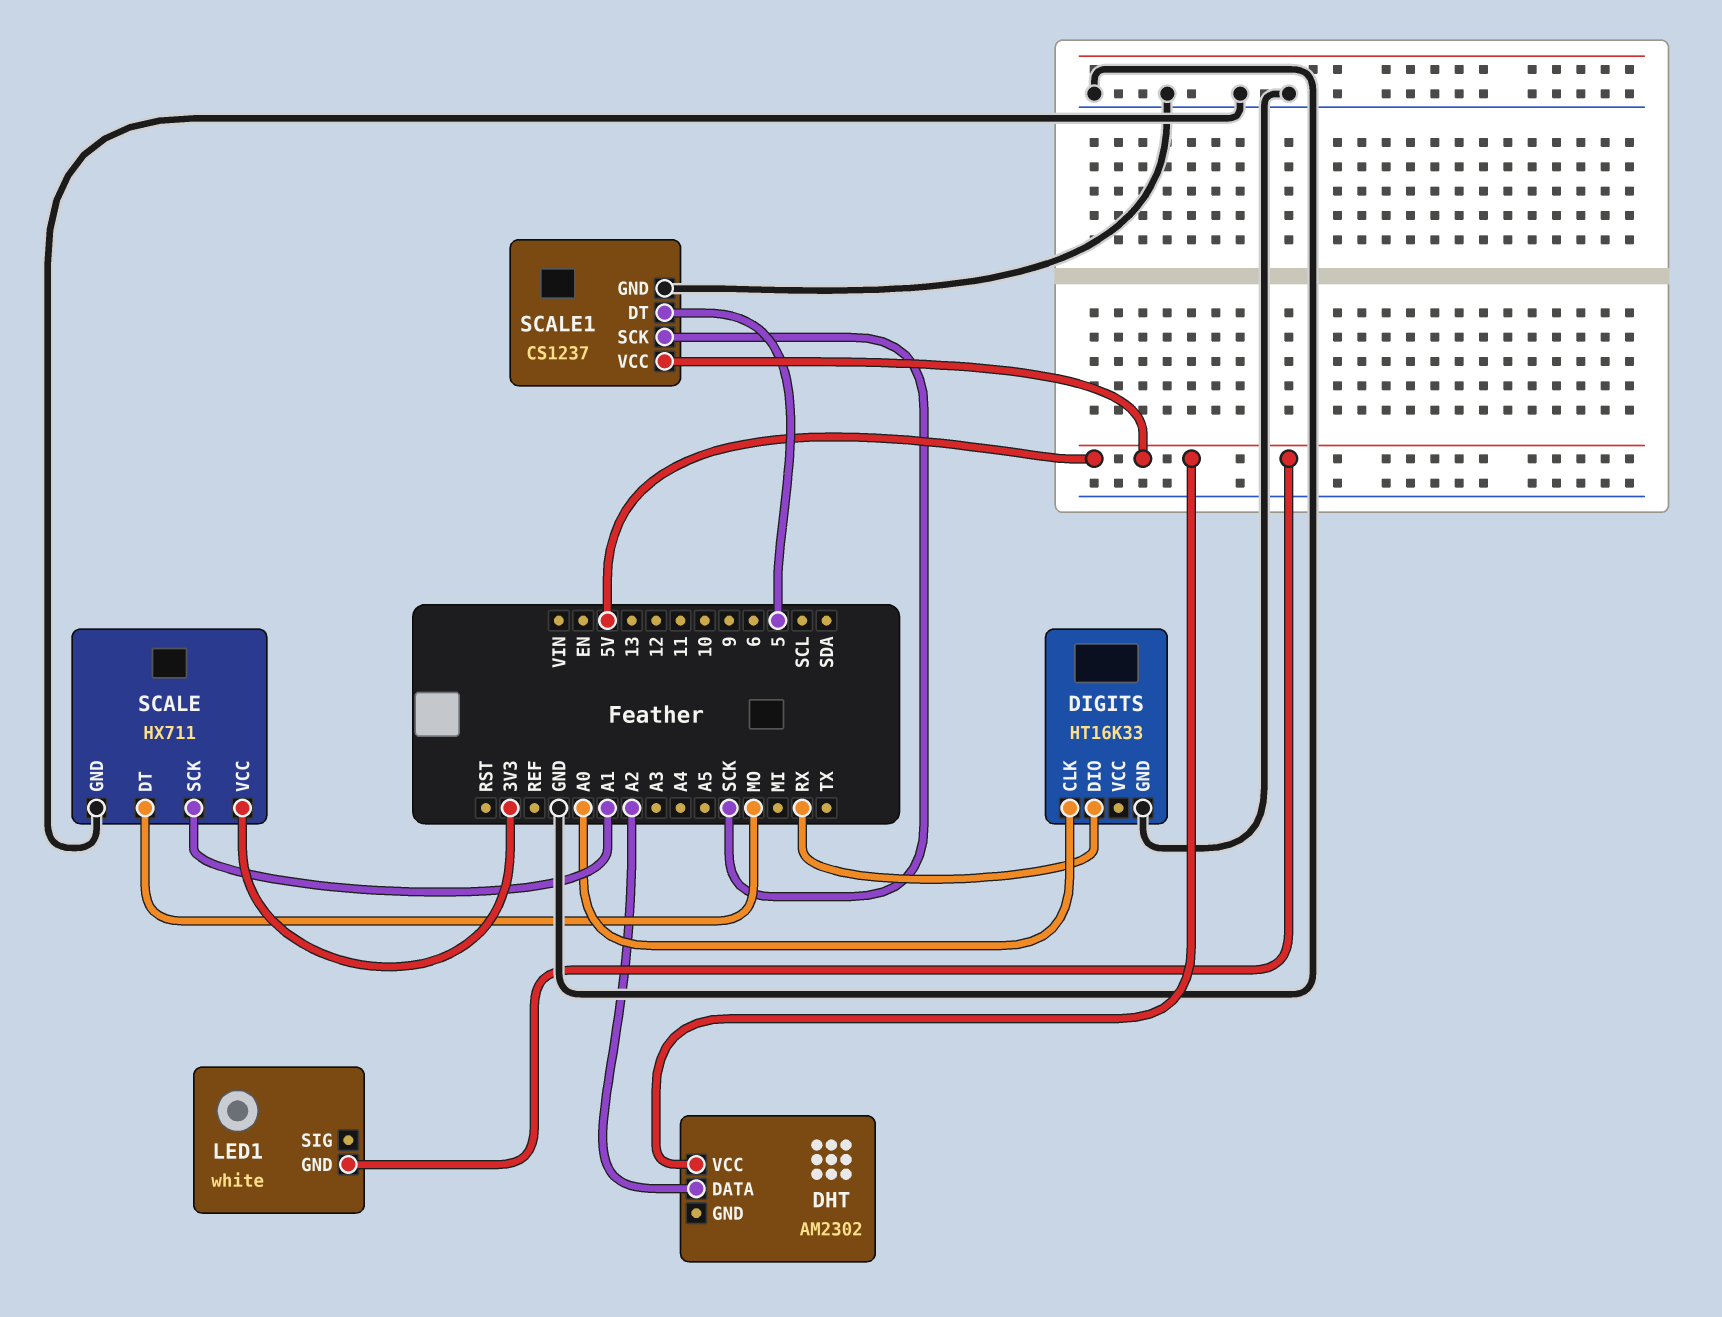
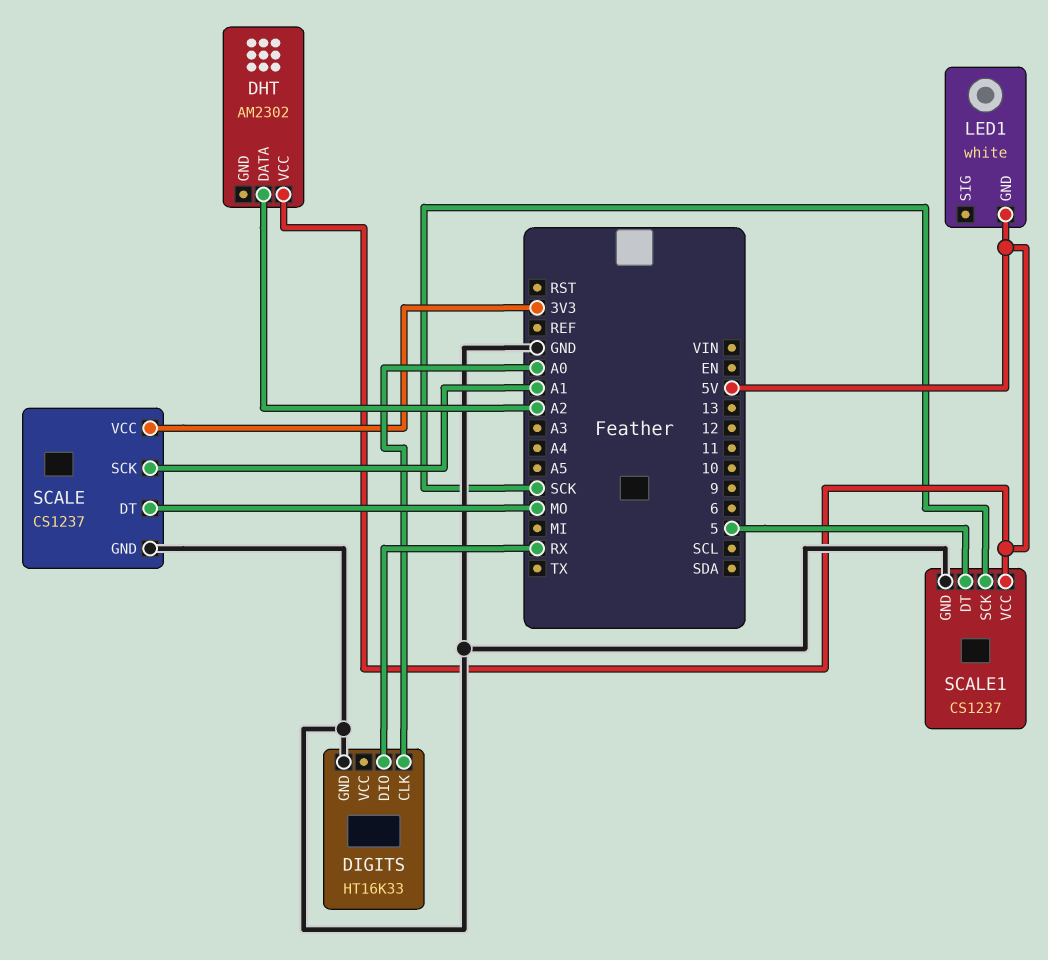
SCALE: HX711 -> CS1237

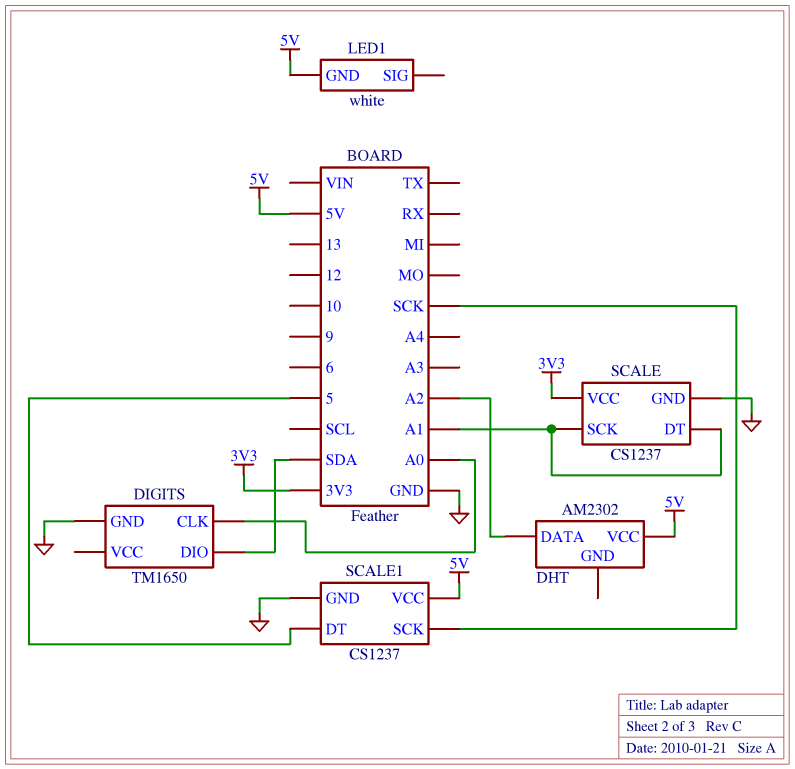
DIGITS: HT16K33 -> TM1650
DIGITS pin DIO: RX -> SDA
SCALE pin DT: MO -> A1

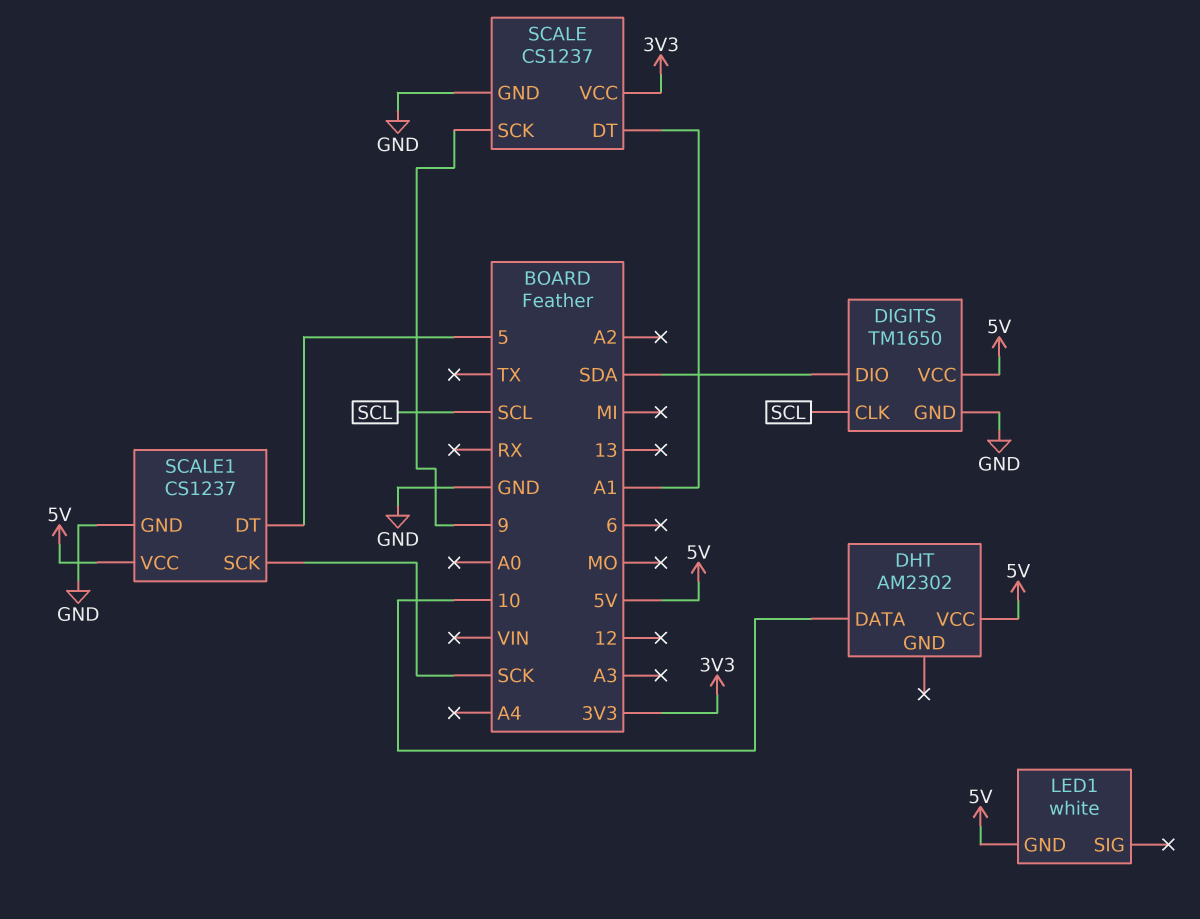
DHT pin DATA: A2 -> 10
DIGITS pin CLK: A0 -> SCL
DIGITS pin VCC: none -> 5V
SCALE pin SCK: A1 -> 9

